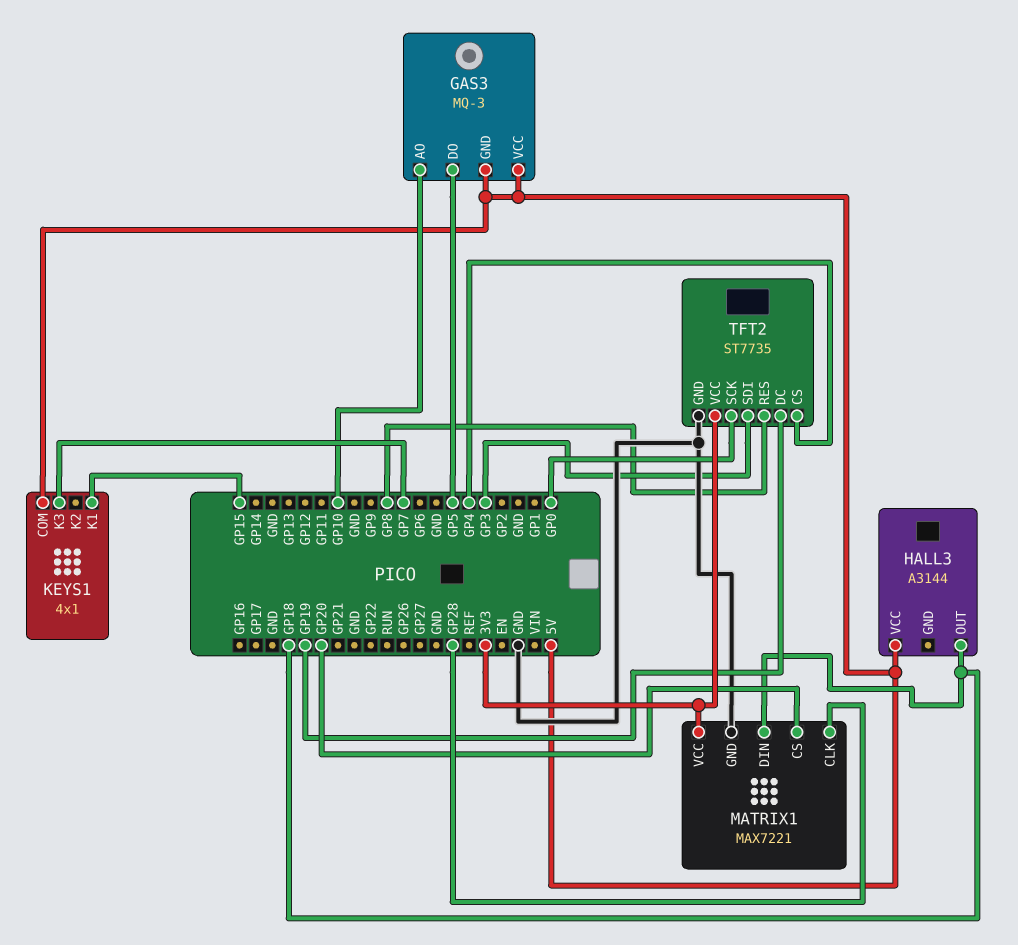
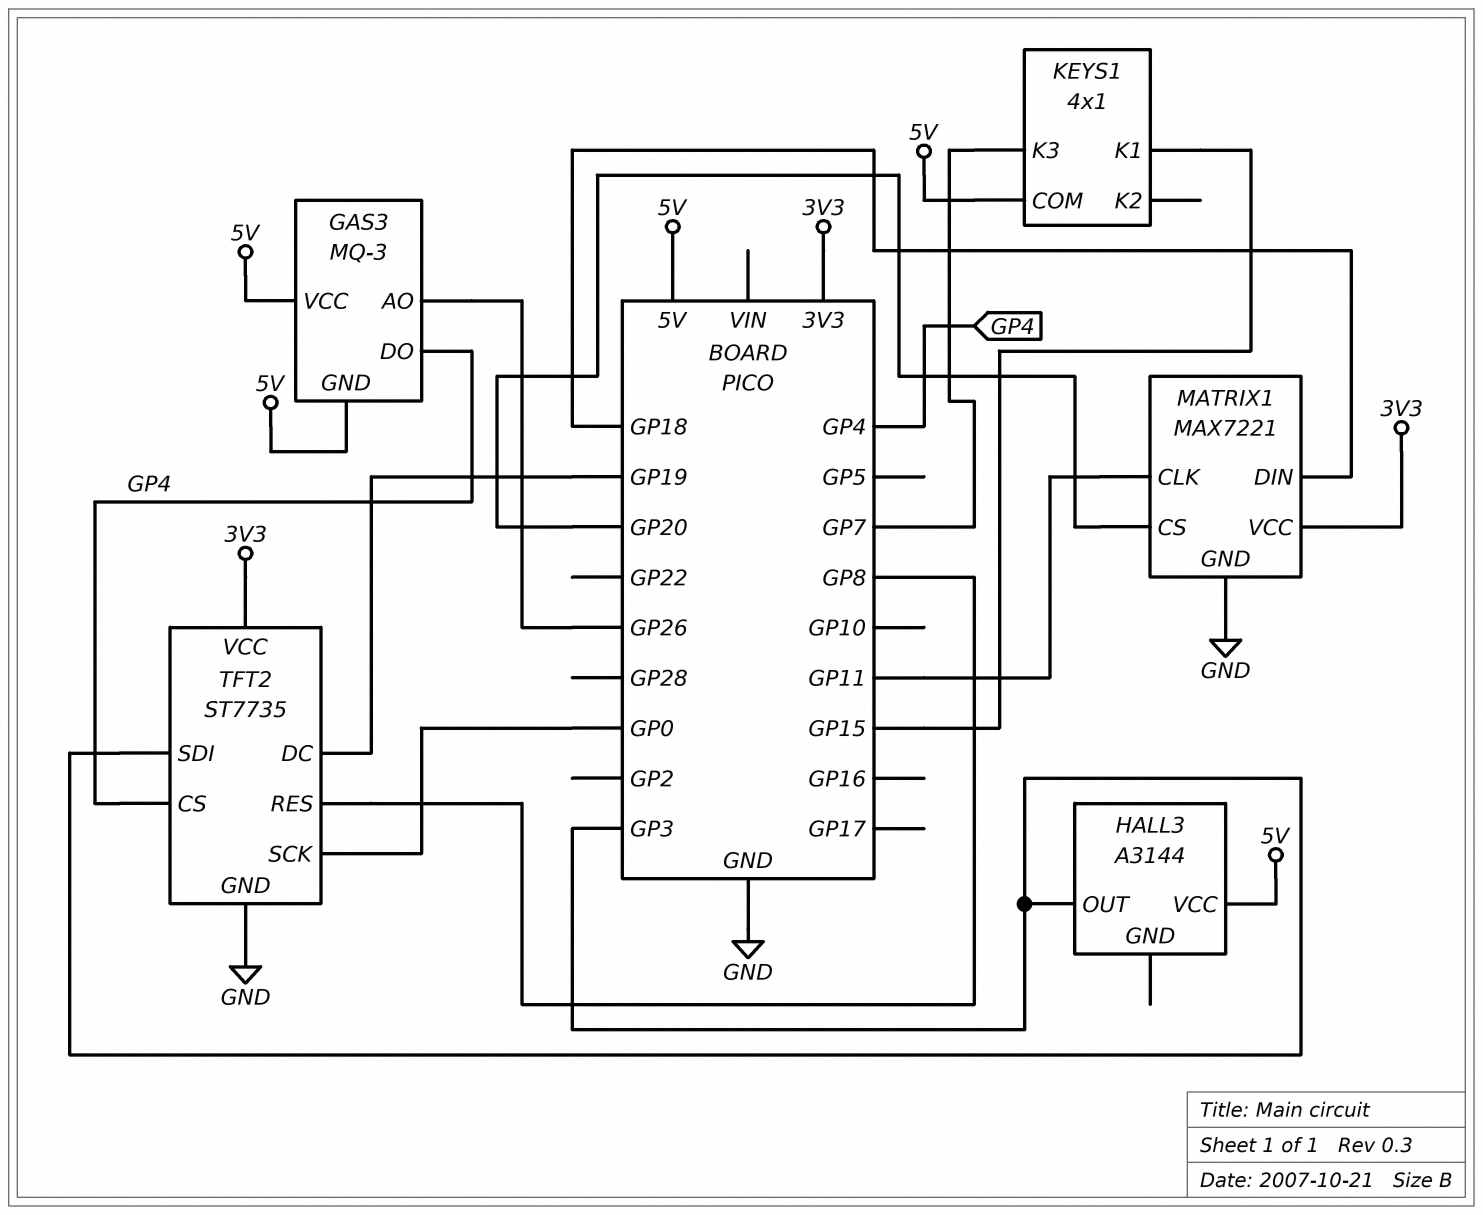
GAS3 pin AO: GP10 -> GP26
GAS3 pin DO: GP5 -> GP4
HALL3 pin OUT: GP18 -> GP3
MATRIX1 pin CLK: GP28 -> GP11

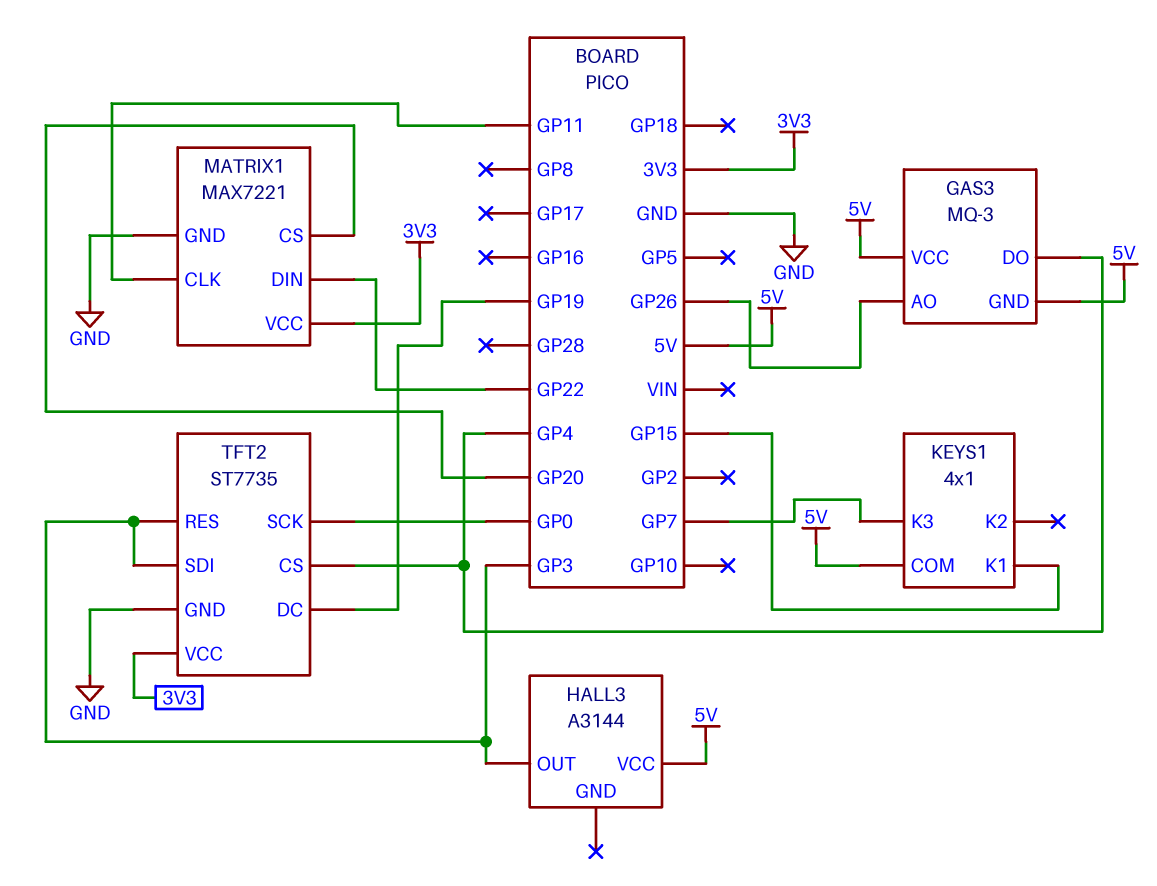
MATRIX1 pin DIN: GP18 -> GP22
TFT2 pin RES: GP8 -> GP3

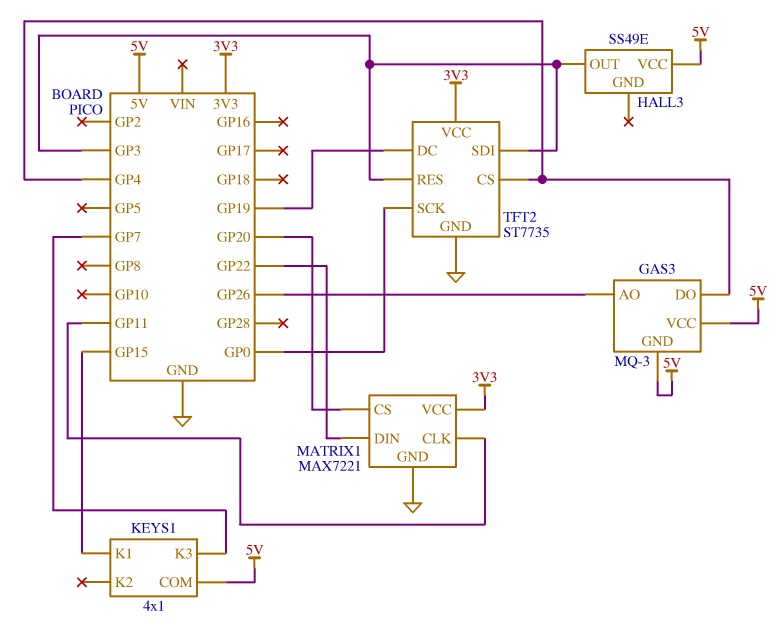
HALL3: A3144 -> SS49E

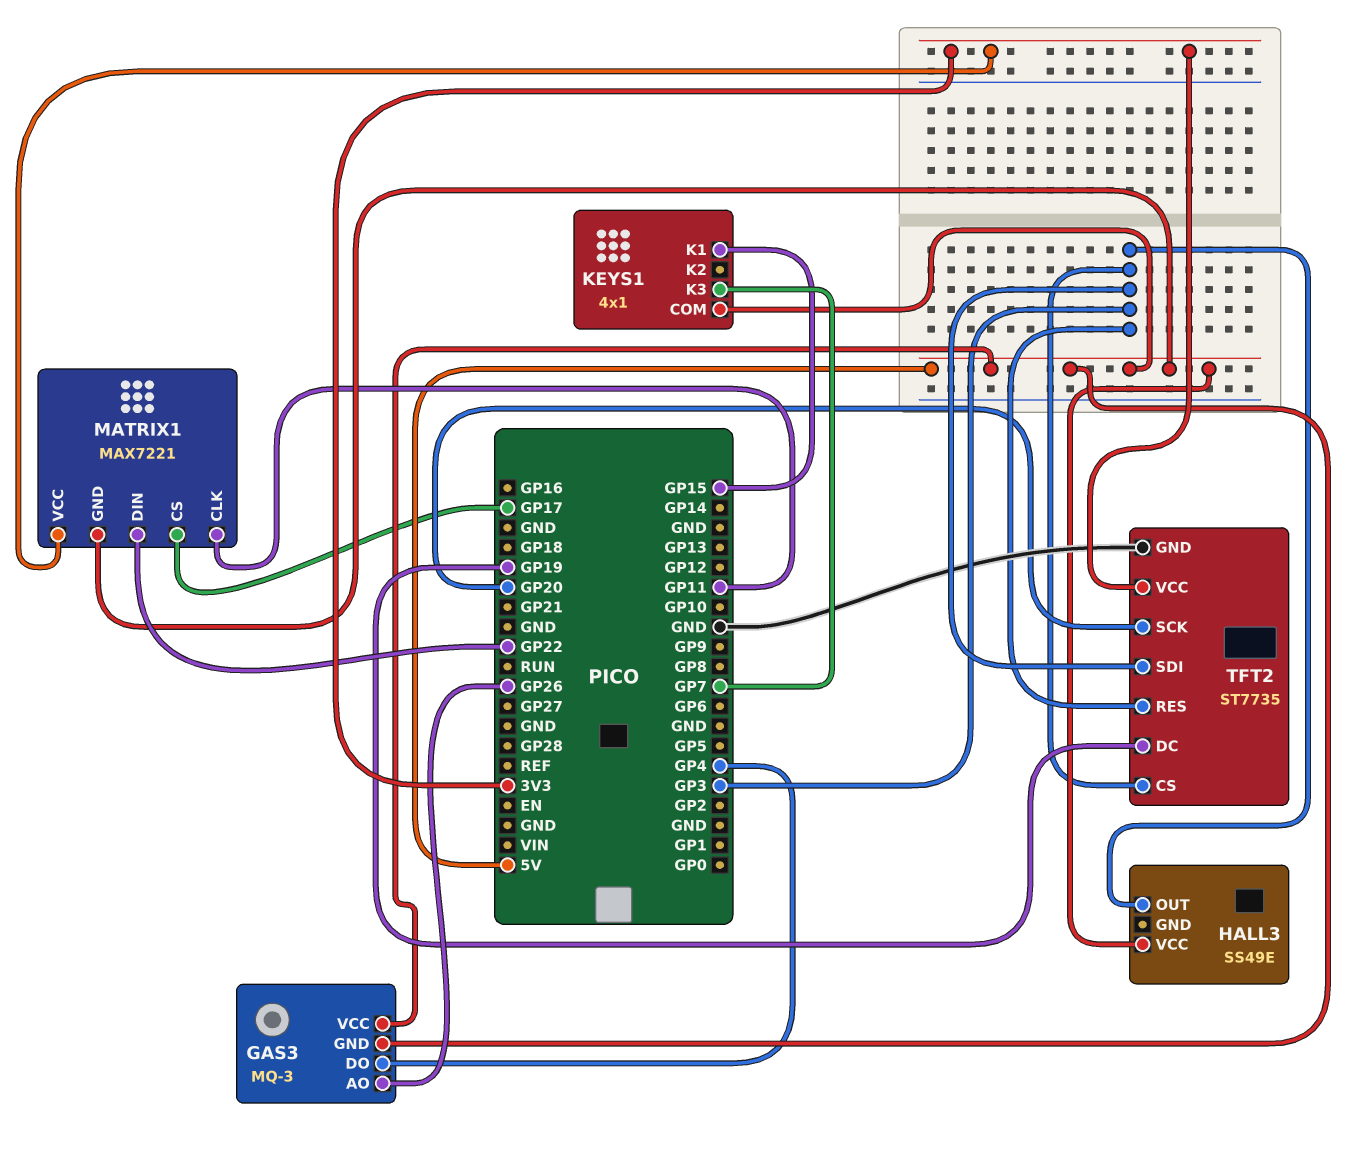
MATRIX1 pin CS: GP20 -> GP17
MATRIX1 pin GND: GND -> 5V
TFT2 pin CS: GP4 -> GP3
TFT2 pin SCK: GP0 -> GP20

